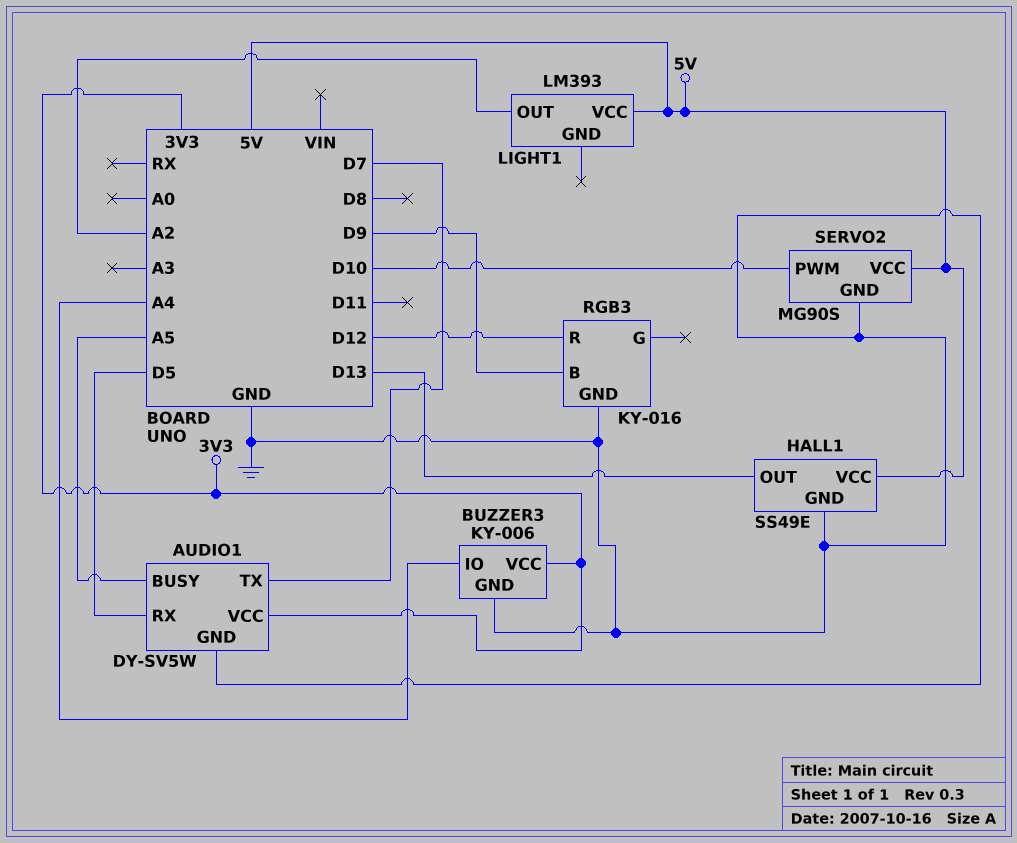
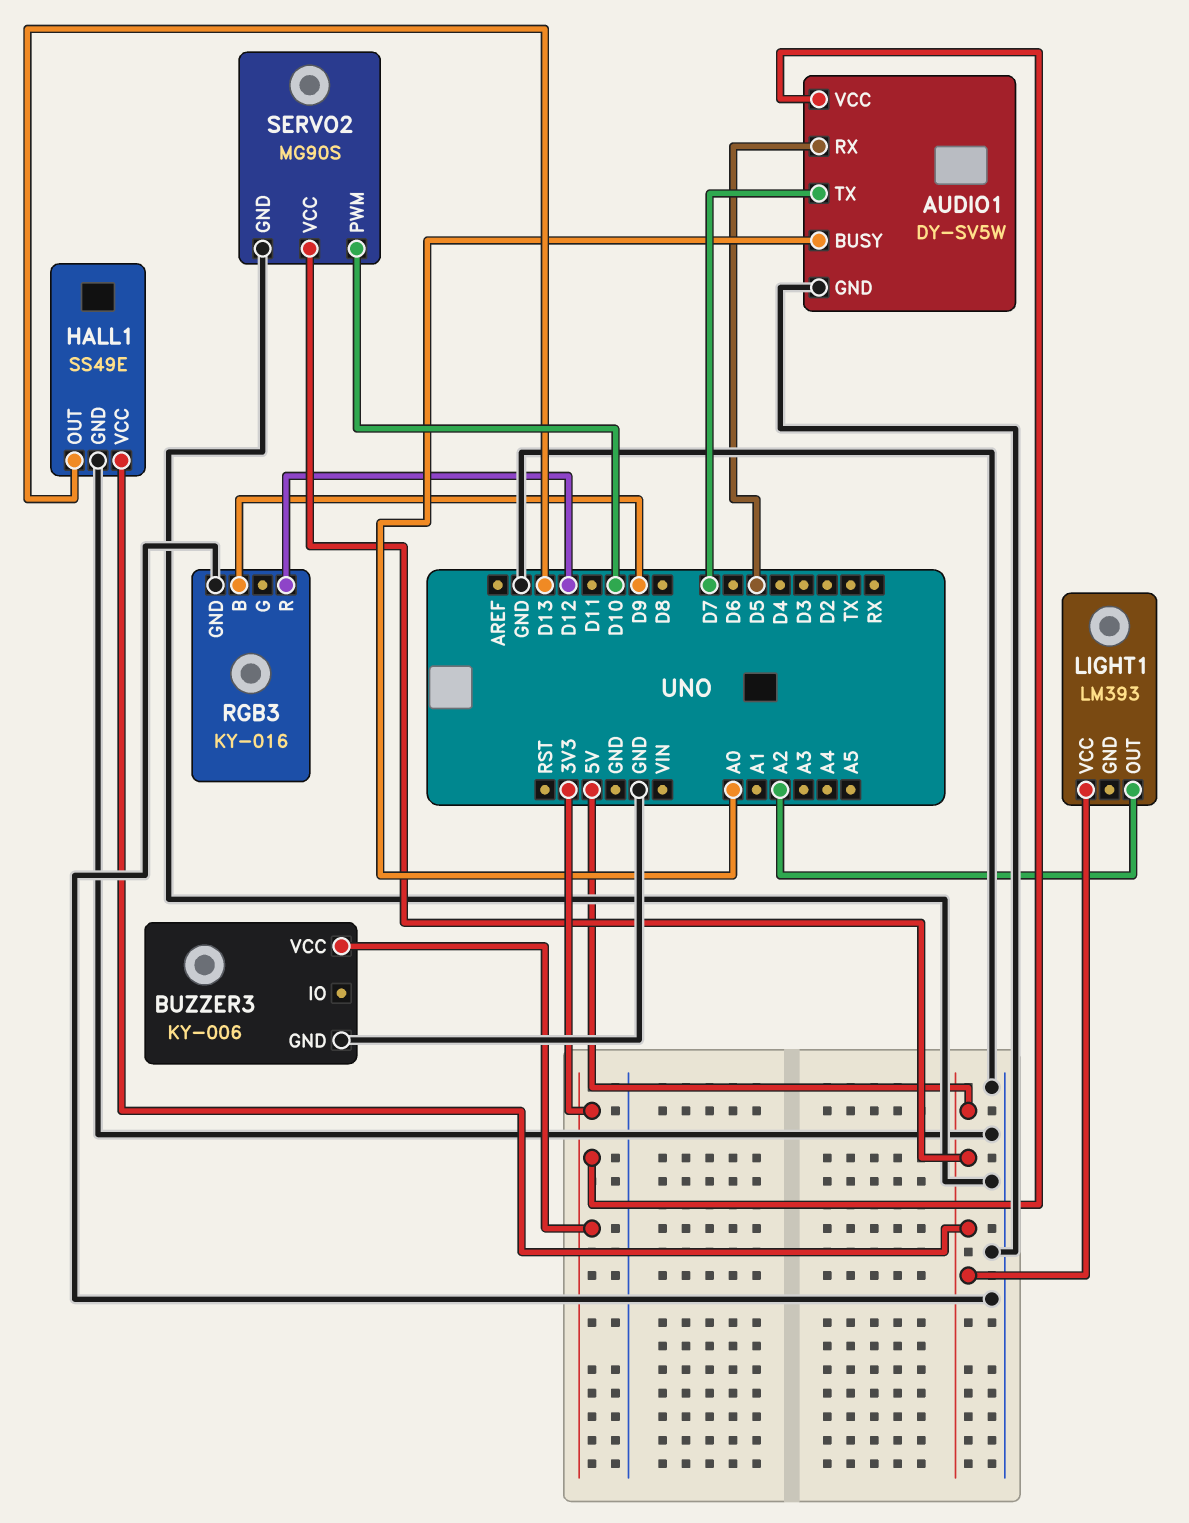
AUDIO1 pin BUSY: A5 -> A0
BUZZER3 pin IO: A4 -> none

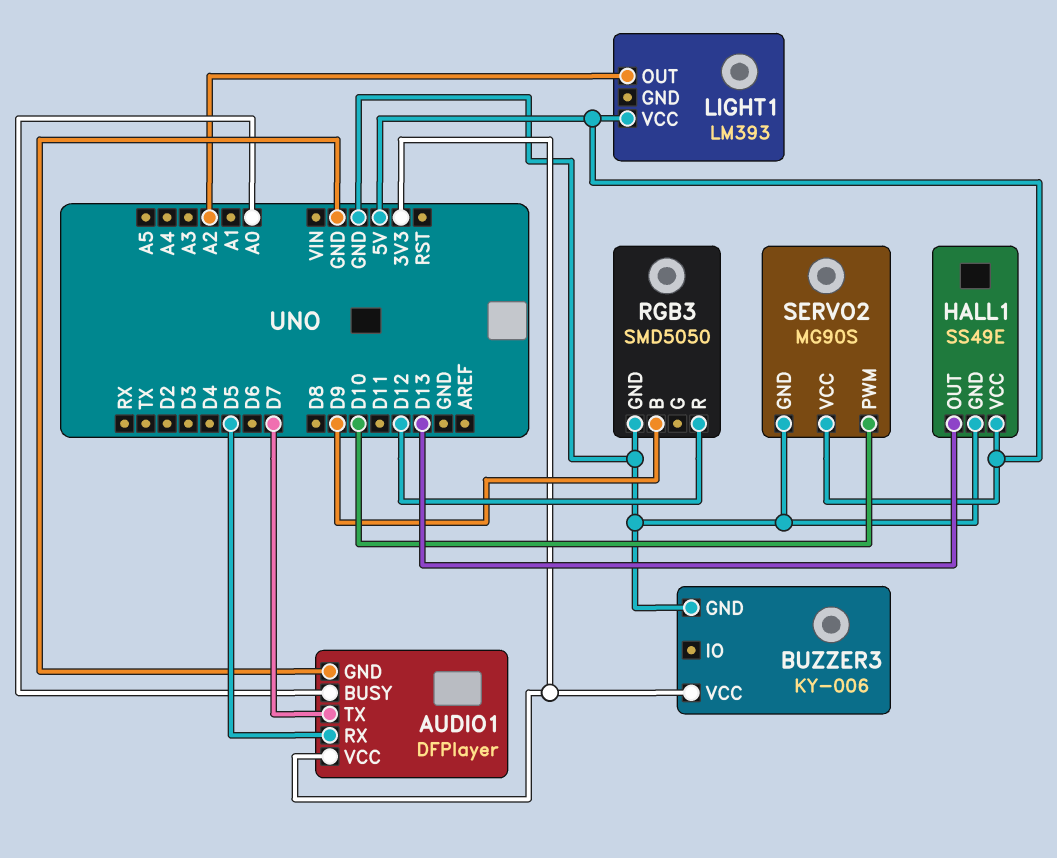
AUDIO1: DY-SV5W -> DFPlayer
RGB3: KY-016 -> SMD5050

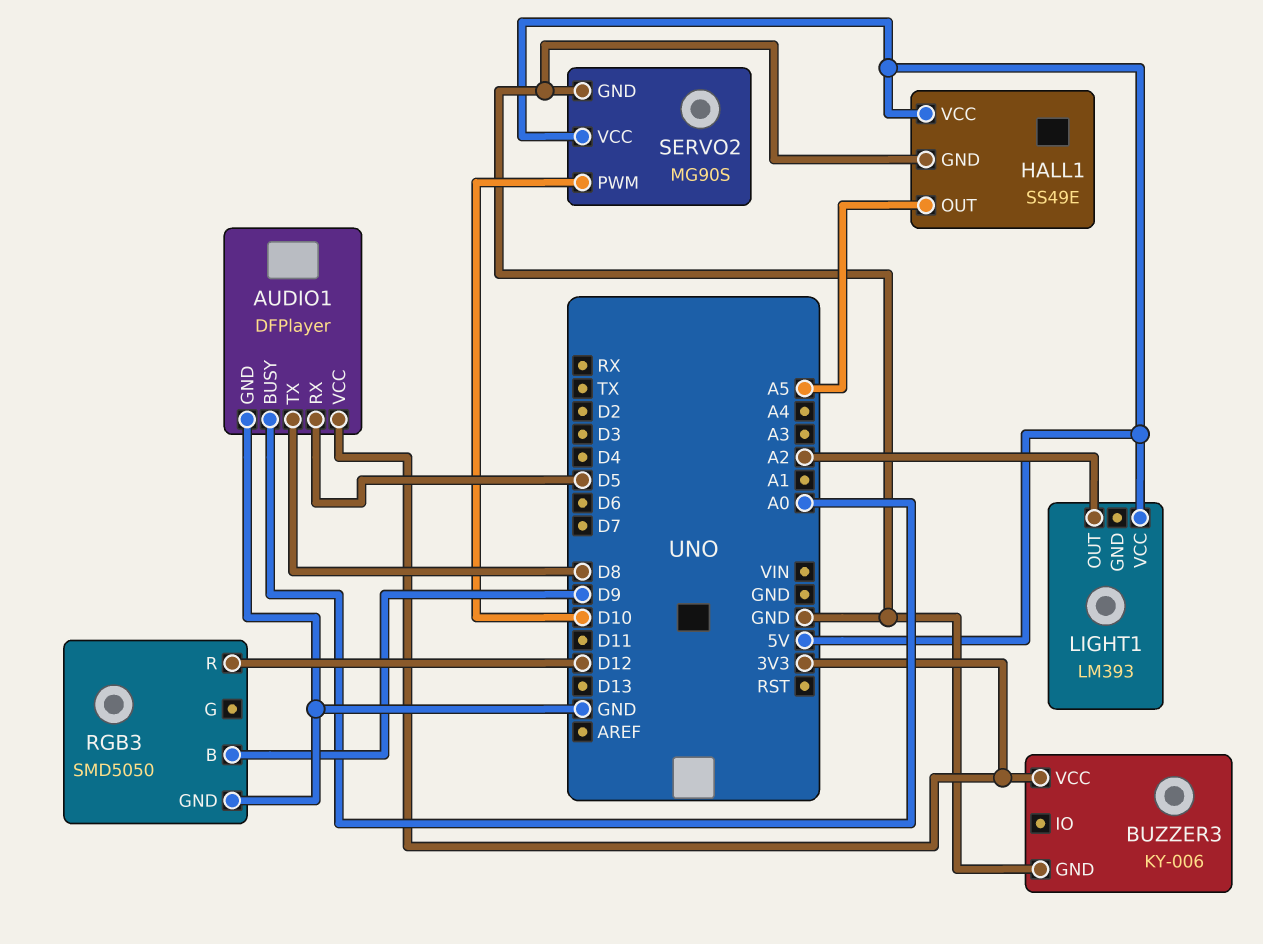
AUDIO1 pin TX: D7 -> D8
HALL1 pin OUT: D13 -> A5

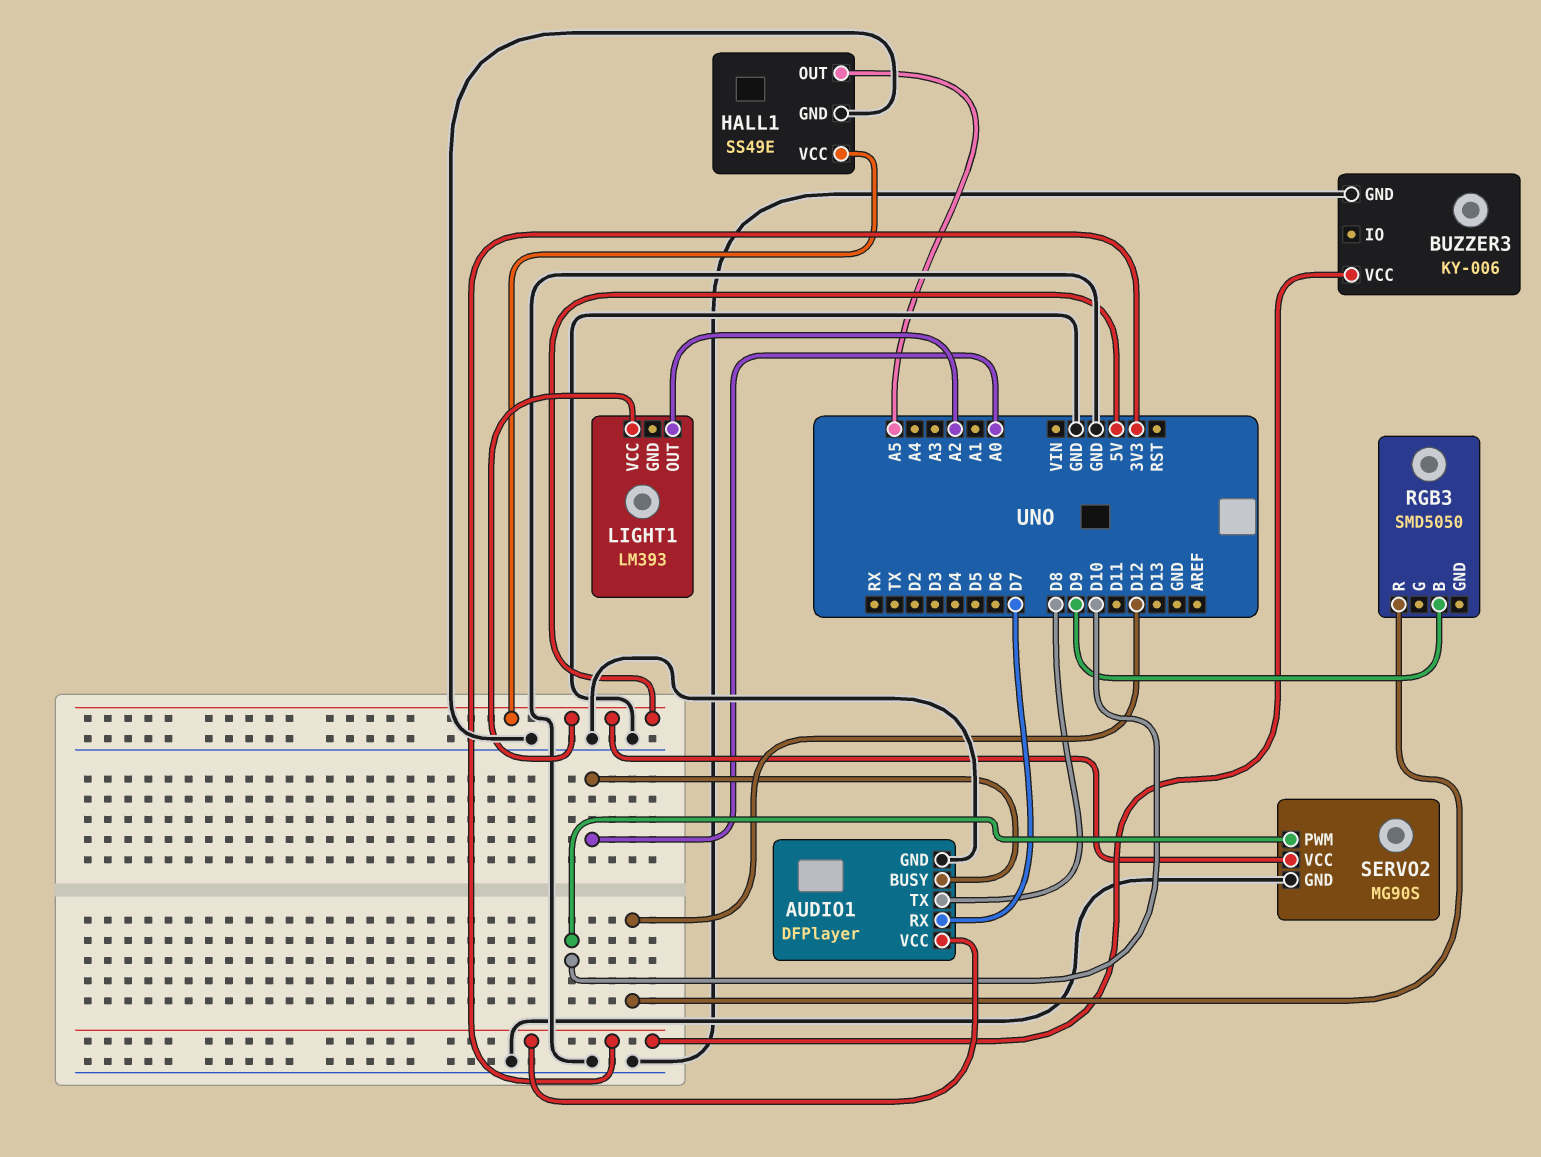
AUDIO1 pin RX: D5 -> D7
RGB3 pin GND: GND -> none

